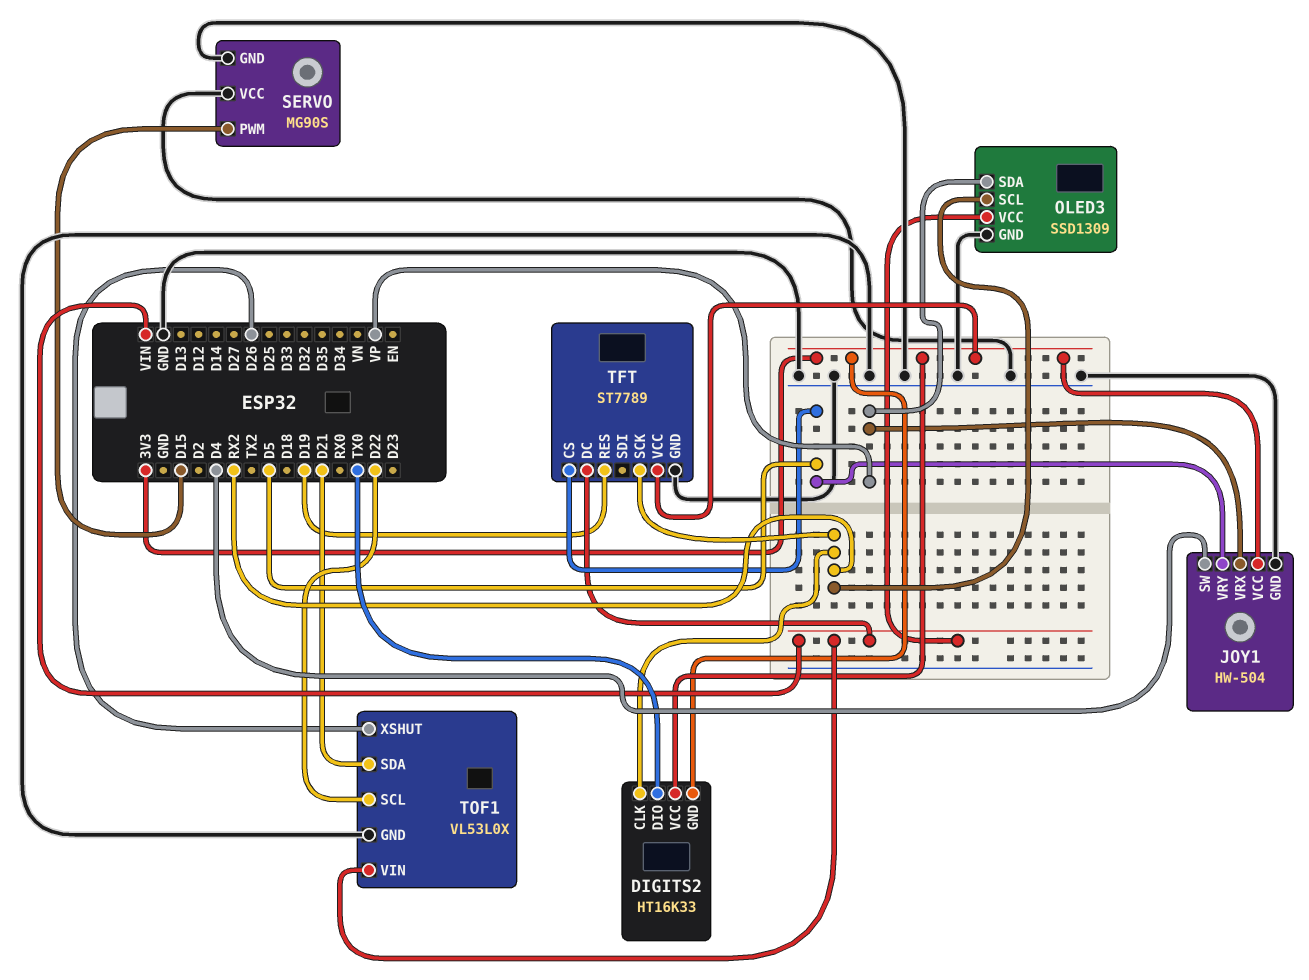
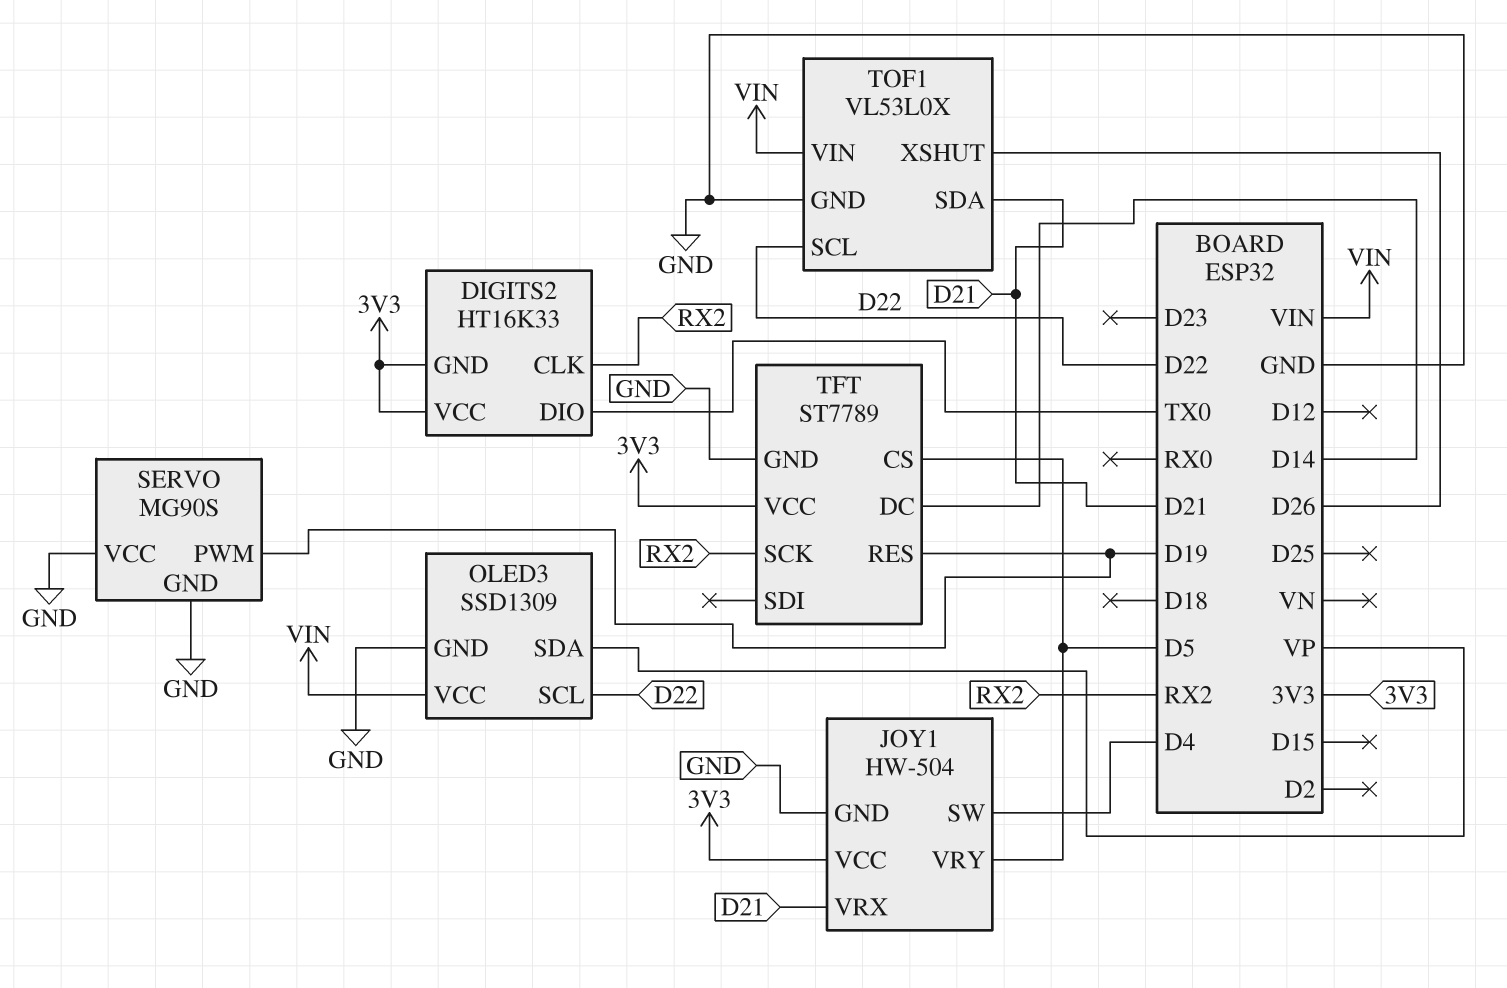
JOY1 pin VRX: VP -> D21
OLED3 pin SCL: RX2 -> D22
SERVO pin PWM: D15 -> D19
TFT pin DC: VIN -> D14

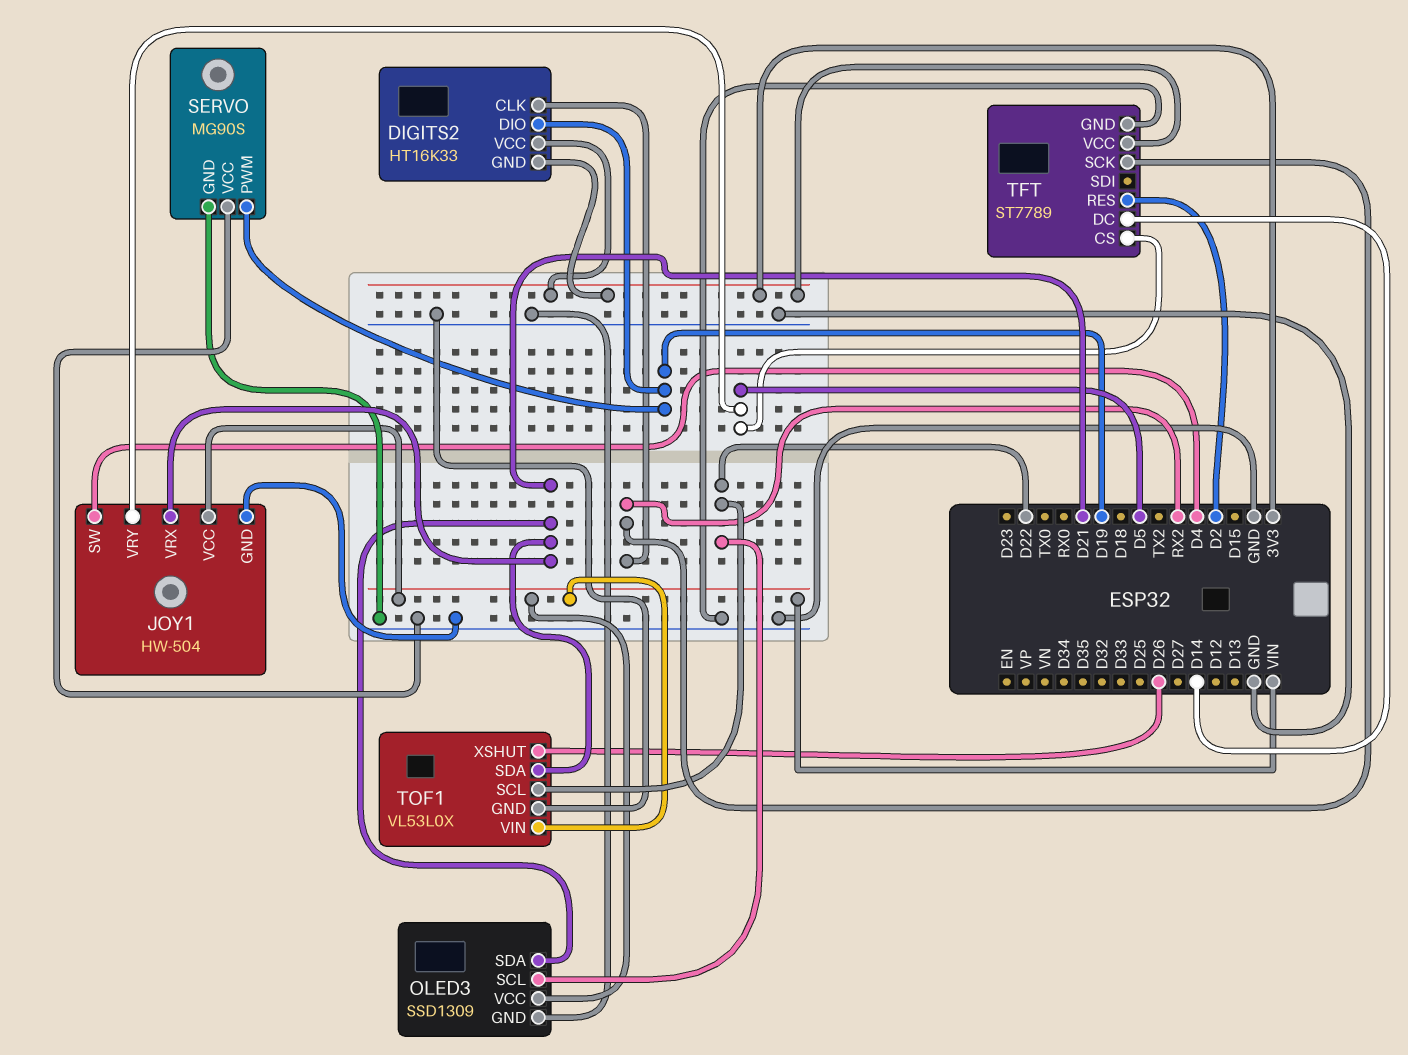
DIGITS2 pin DIO: TX0 -> D19
JOY1 pin VCC: 3V3 -> VIN
OLED3 pin SDA: VP -> D21
TFT pin RES: D19 -> D2

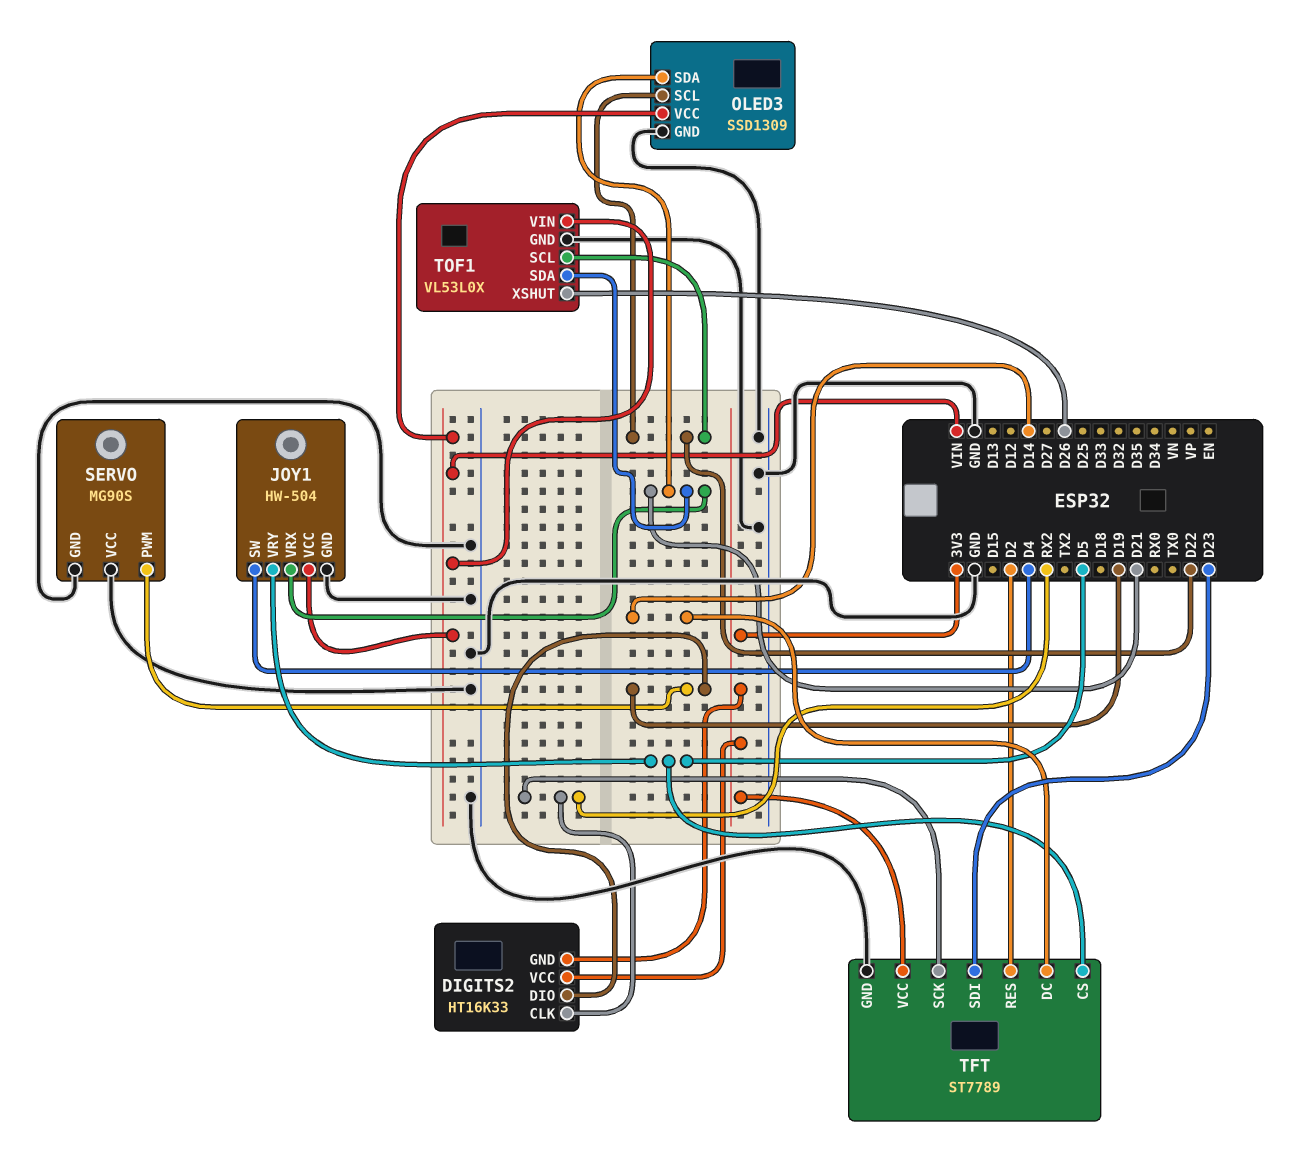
TFT pin SDI: none -> D23

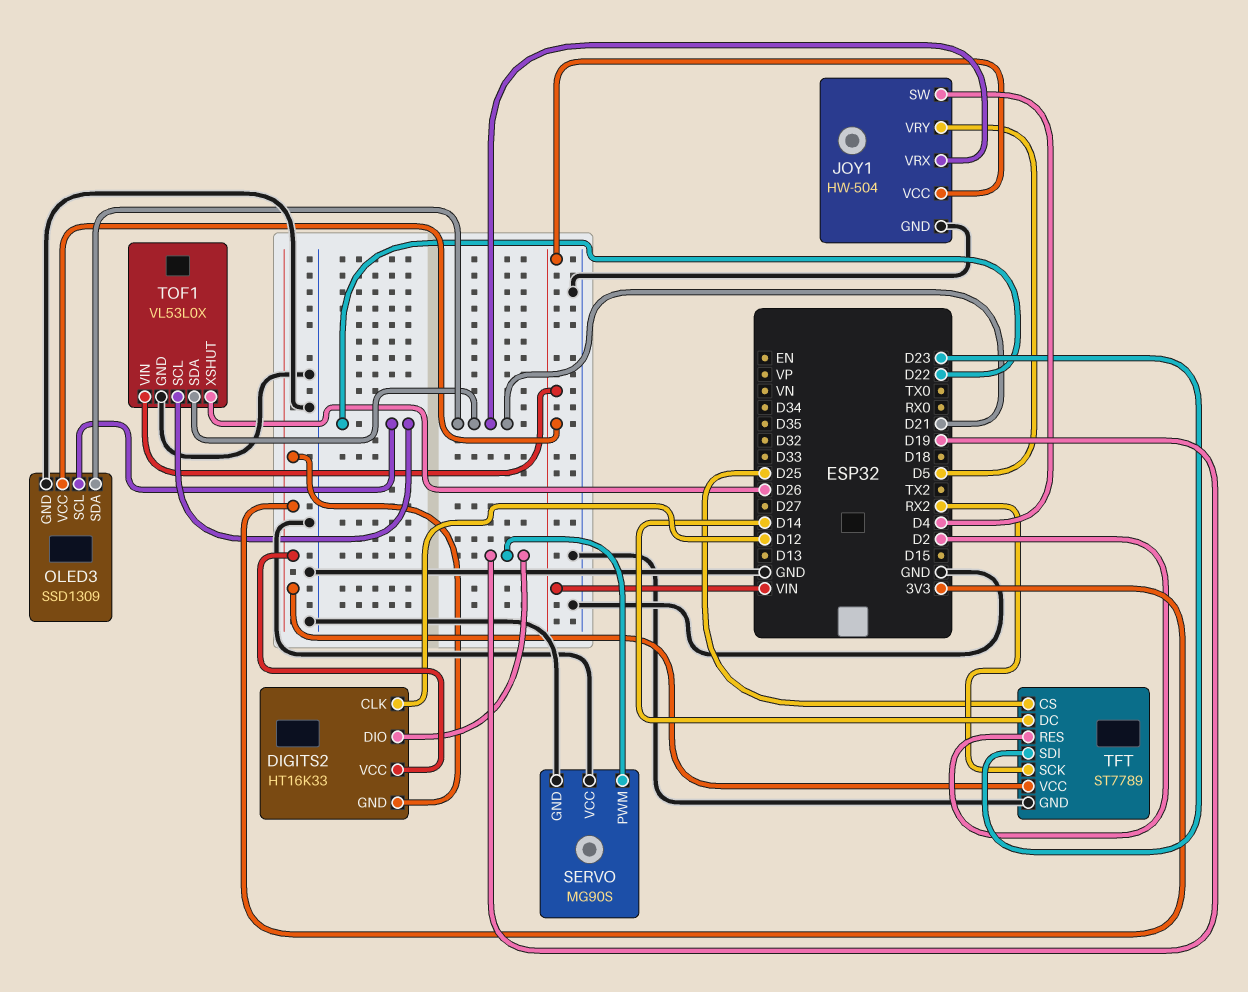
DIGITS2 pin CLK: RX2 -> D12
TFT pin CS: D5 -> D25

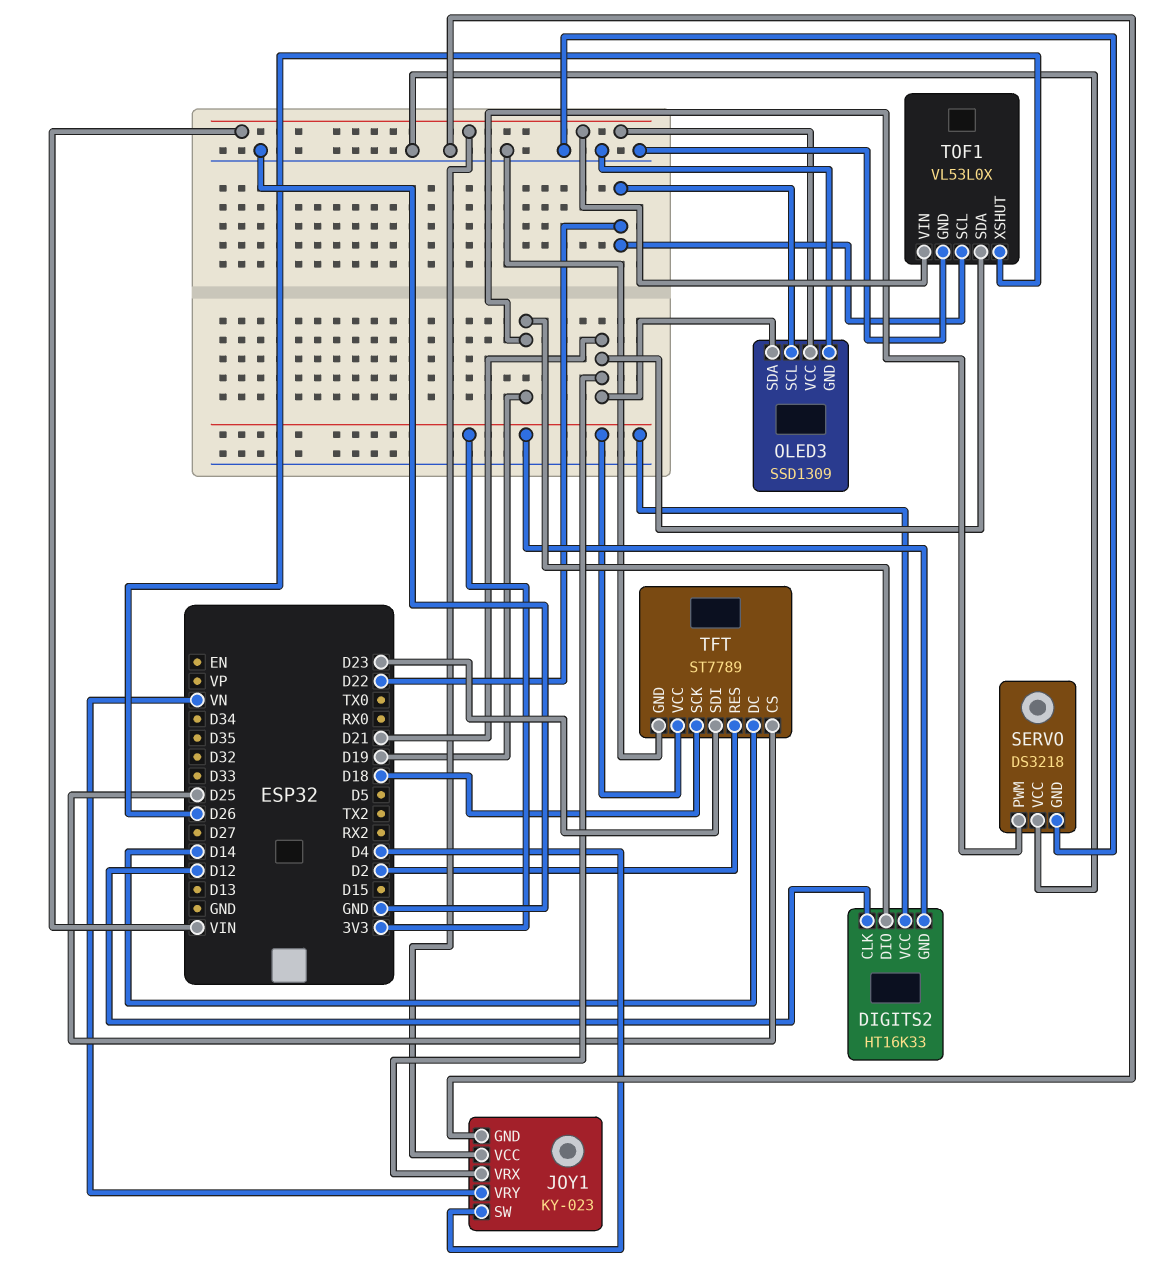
JOY1: HW-504 -> KY-023
JOY1 pin VRY: D5 -> VN
SERVO: MG90S -> DS3218
TFT pin SCK: RX2 -> D18

